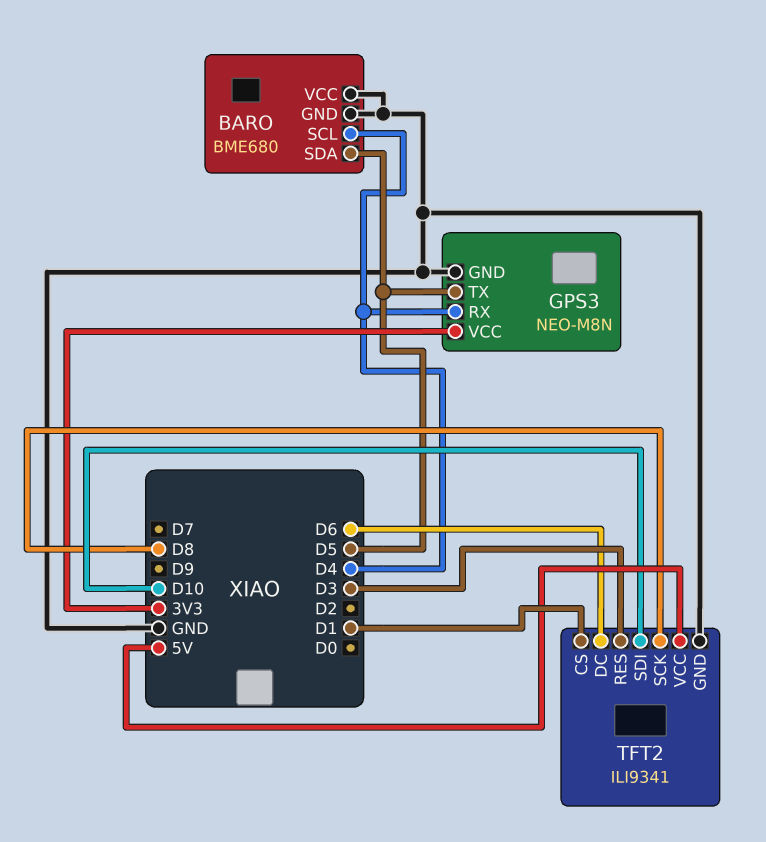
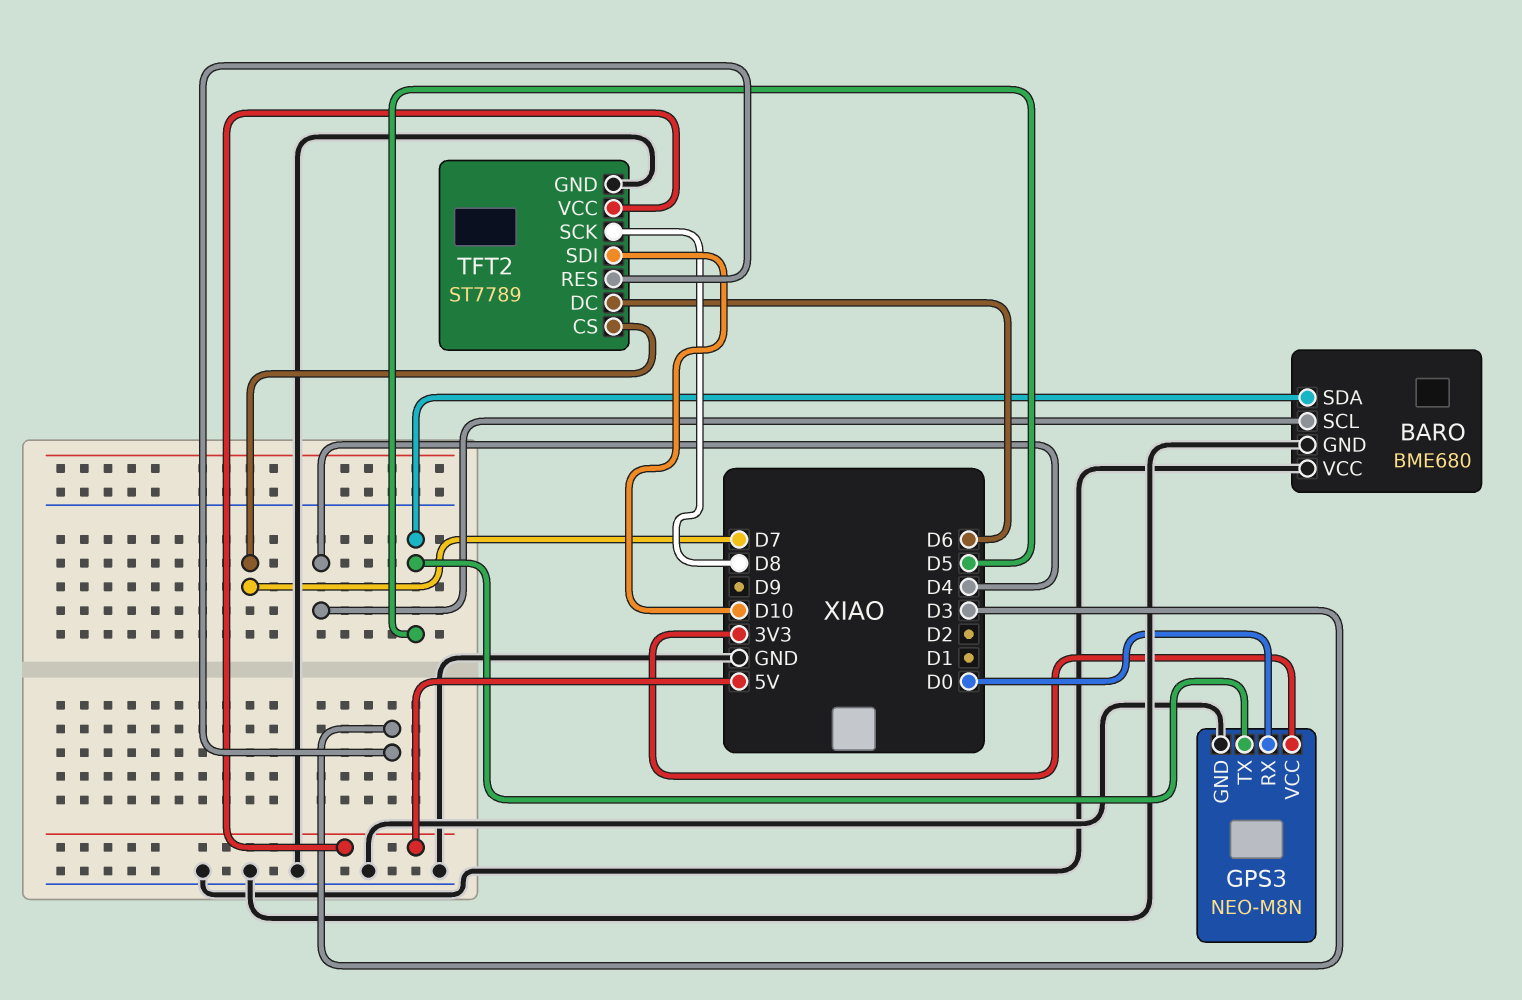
GPS3 pin RX: D4 -> D0
TFT2: ILI9341 -> ST7789
TFT2 pin CS: D1 -> D7

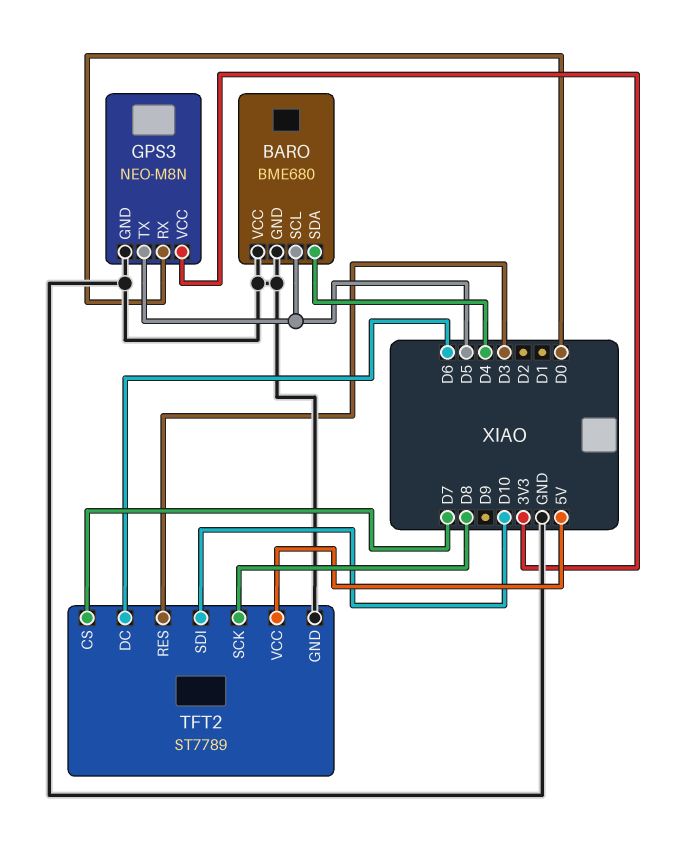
BARO pin SCL: D4 -> D5
BARO pin SDA: D5 -> D4

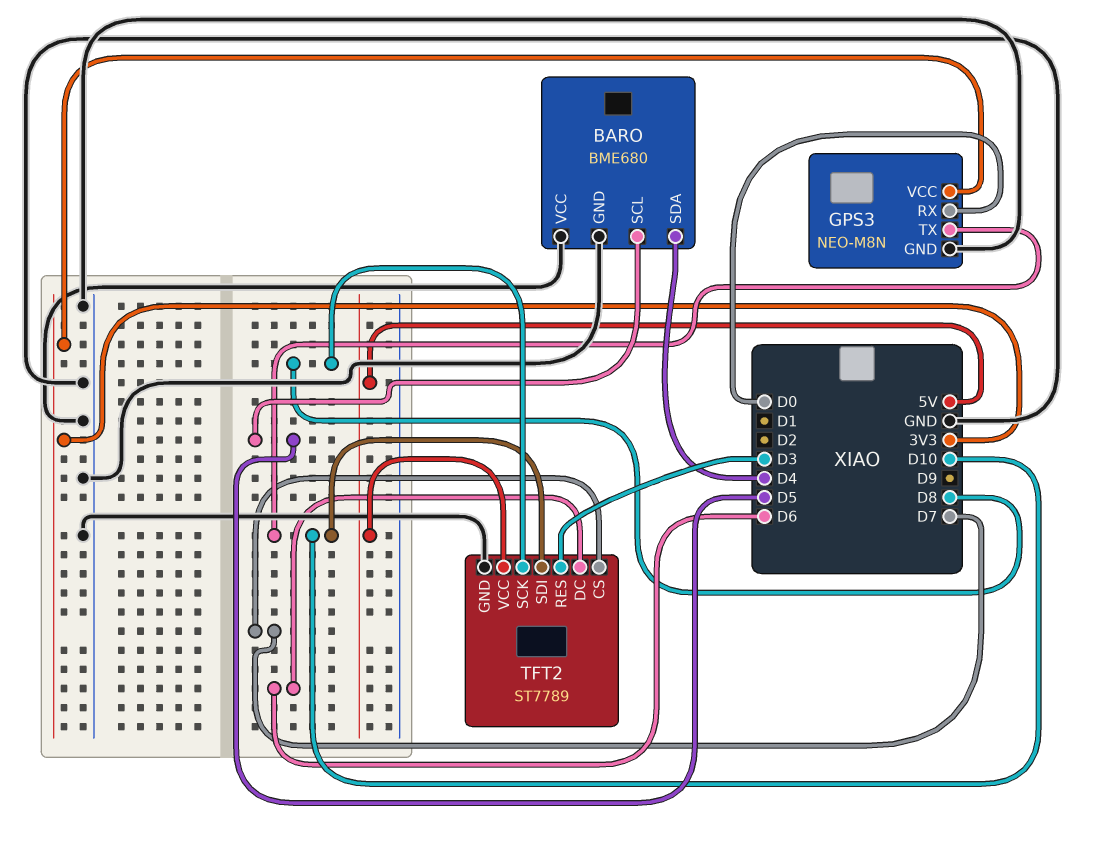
GPS3 pin TX: D5 -> D10

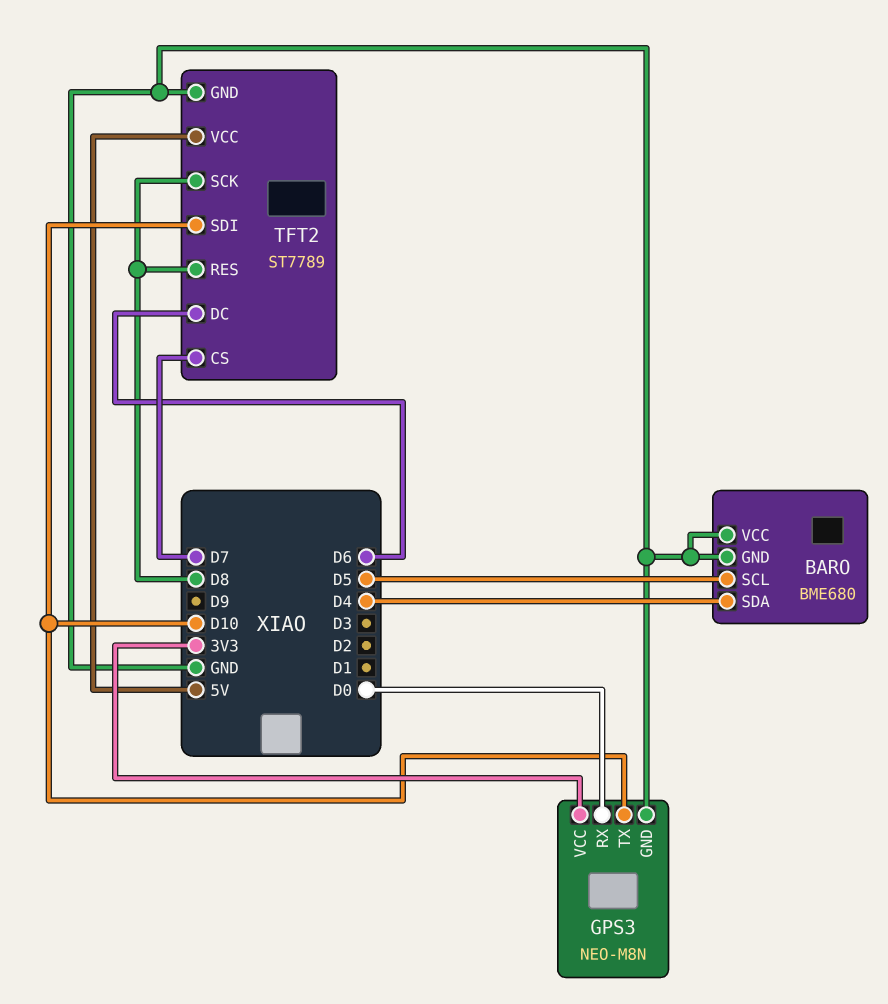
TFT2 pin RES: D3 -> D8

